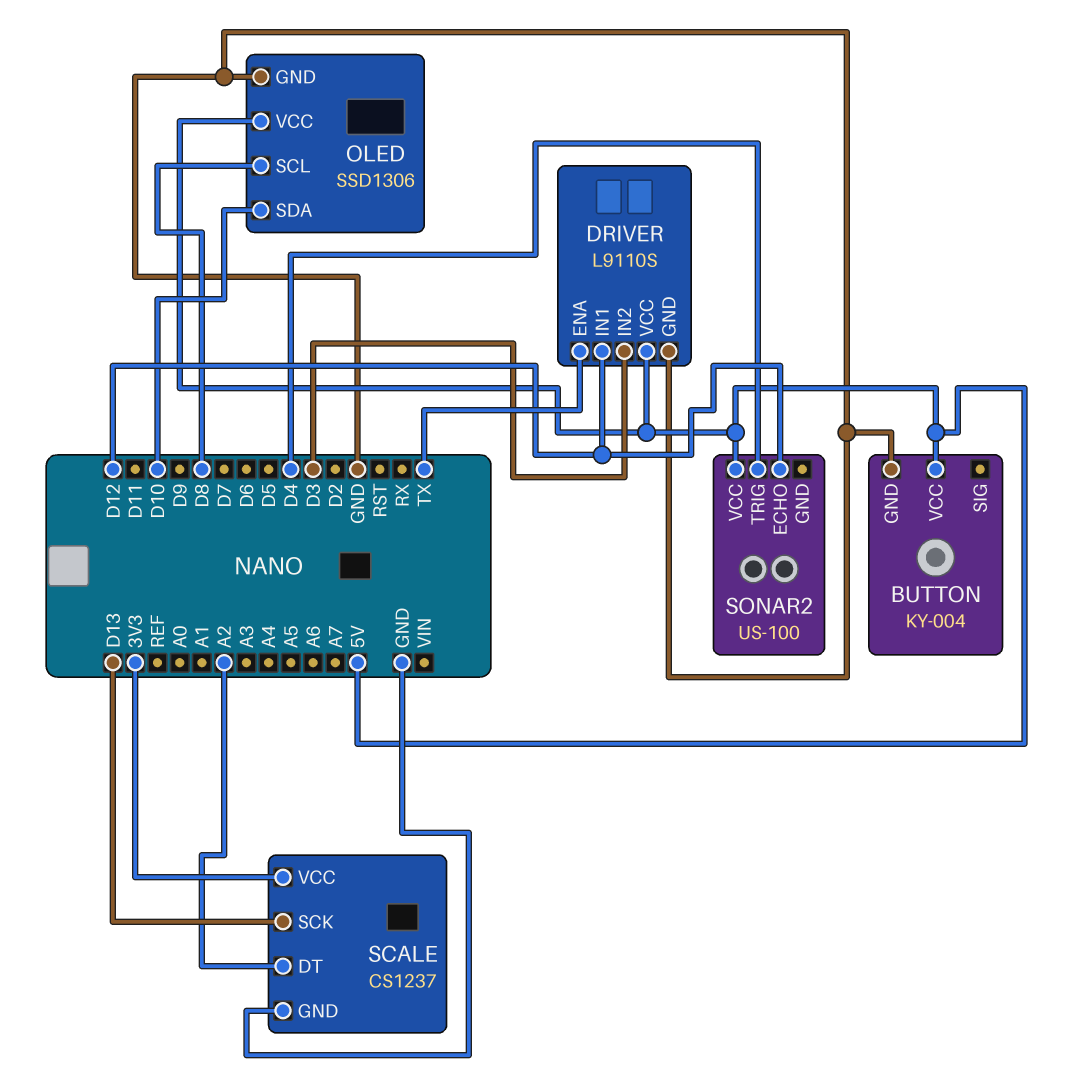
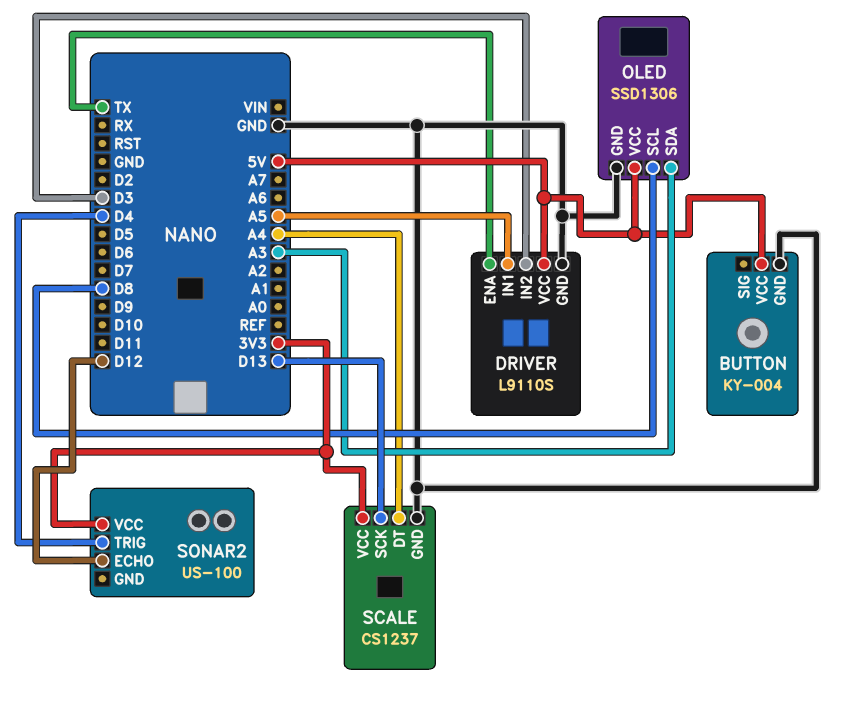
DRIVER pin IN1: D12 -> A5
OLED pin SDA: D10 -> A3
SCALE pin DT: A2 -> A4
SONAR2 pin VCC: 5V -> 3V3

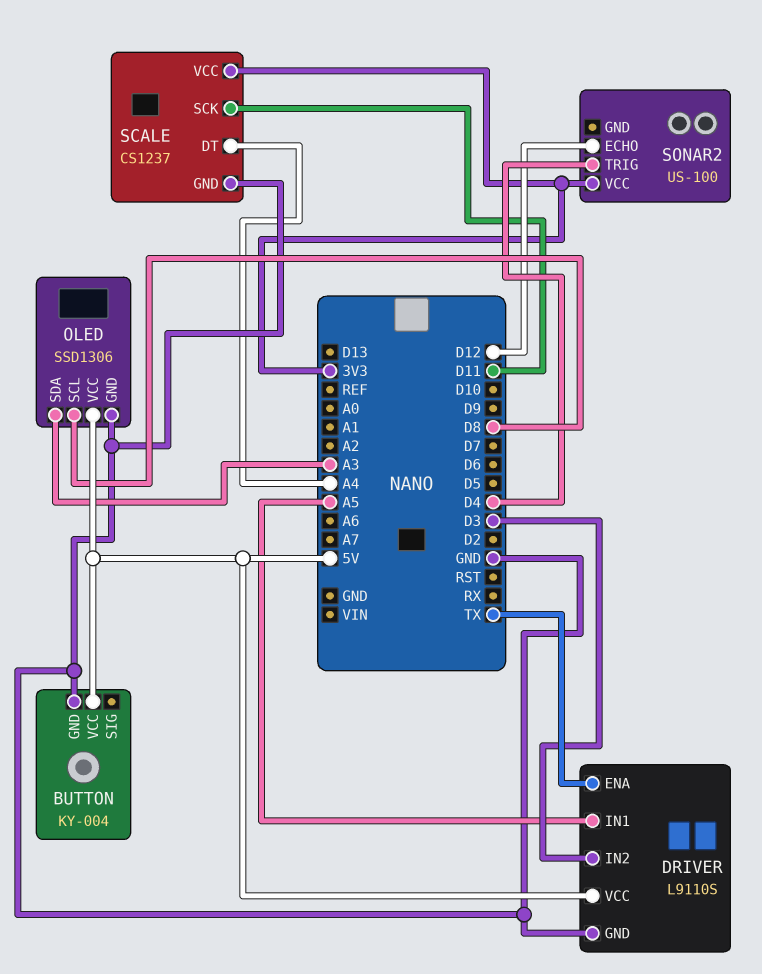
SCALE pin SCK: D13 -> D11

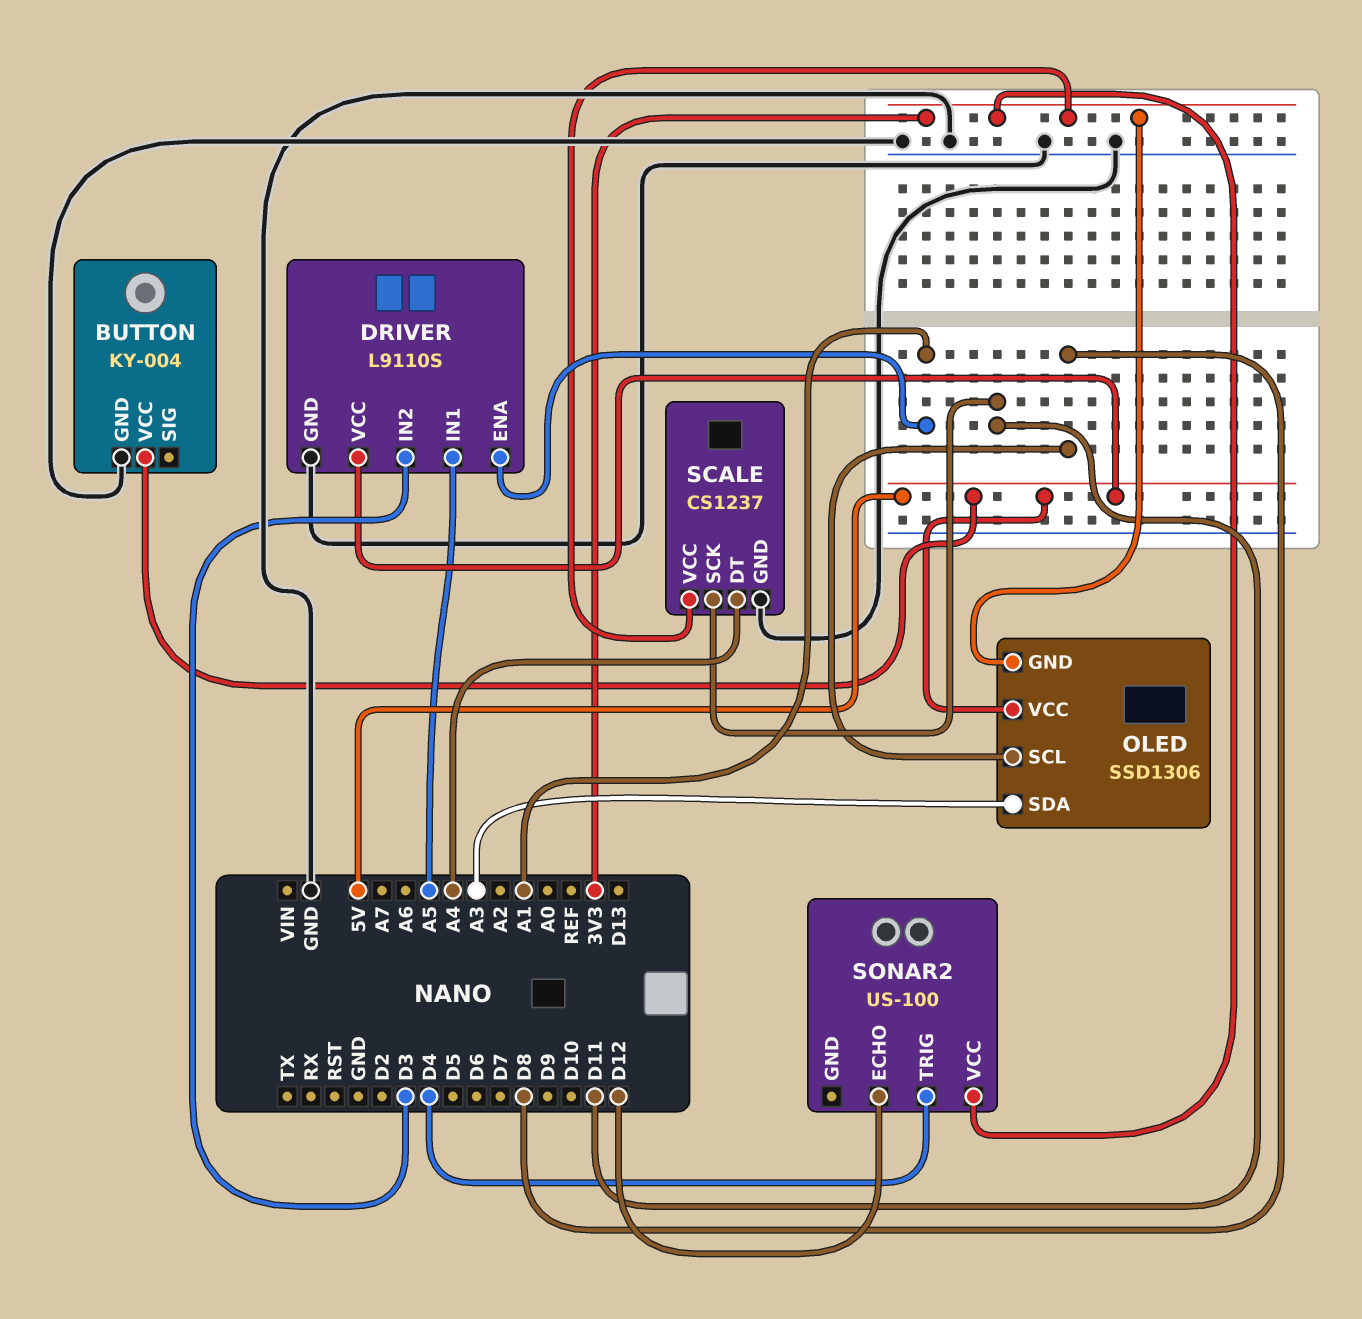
DRIVER pin ENA: TX -> A1
OLED pin GND: GND -> 3V3

